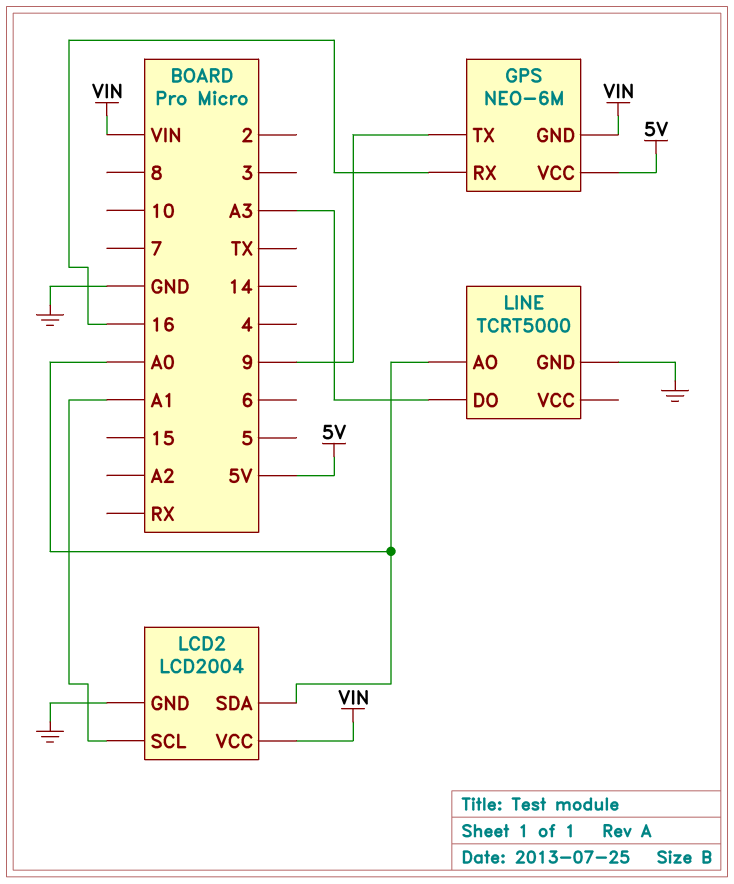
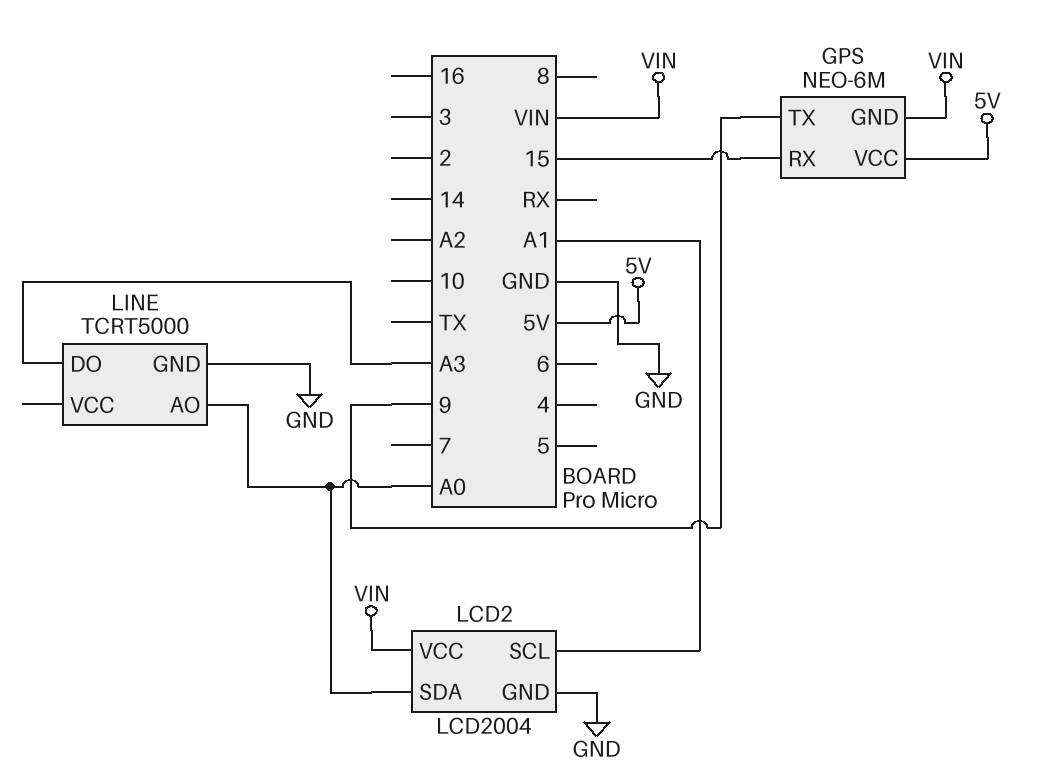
GPS pin RX: 16 -> 15

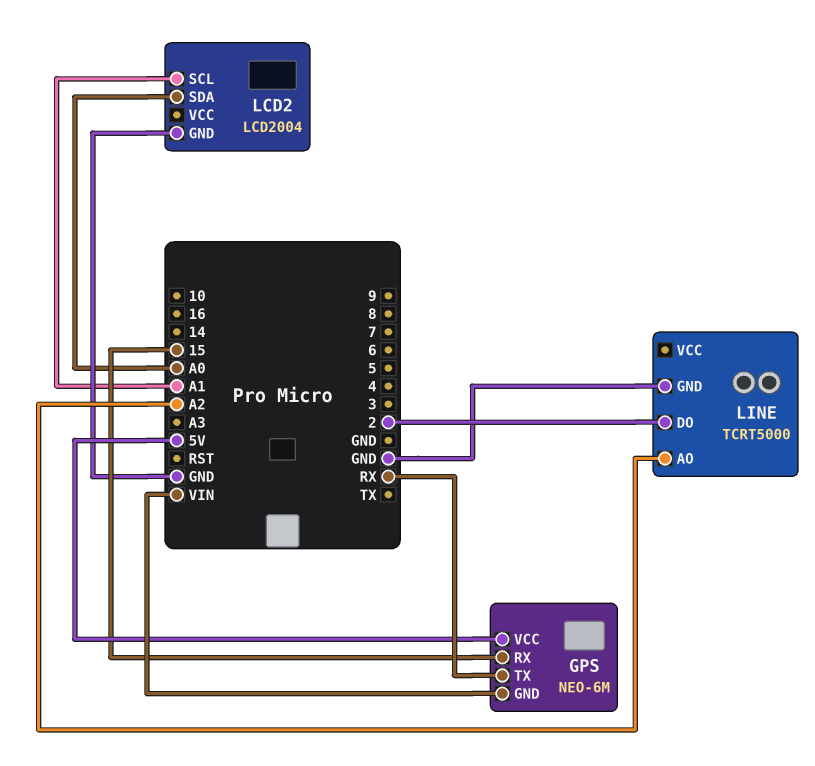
GPS pin TX: 9 -> RX
LCD2 pin VCC: VIN -> none
LINE pin AO: A0 -> A2
LINE pin DO: A3 -> 2

